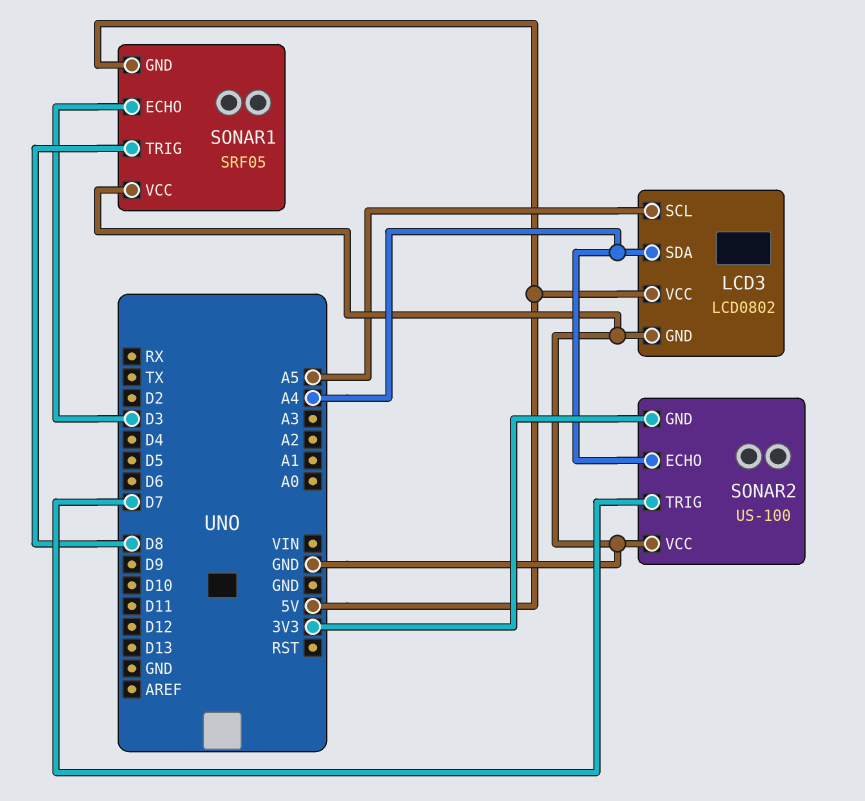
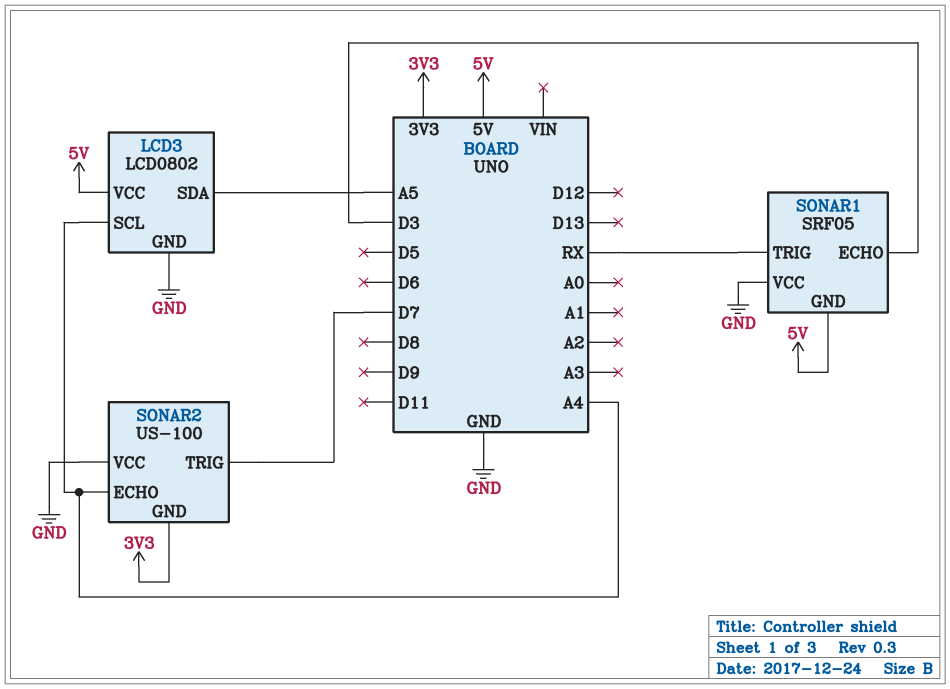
LCD3 pin SCL: A5 -> A4
LCD3 pin SDA: A4 -> A5
SONAR1 pin TRIG: D8 -> RX

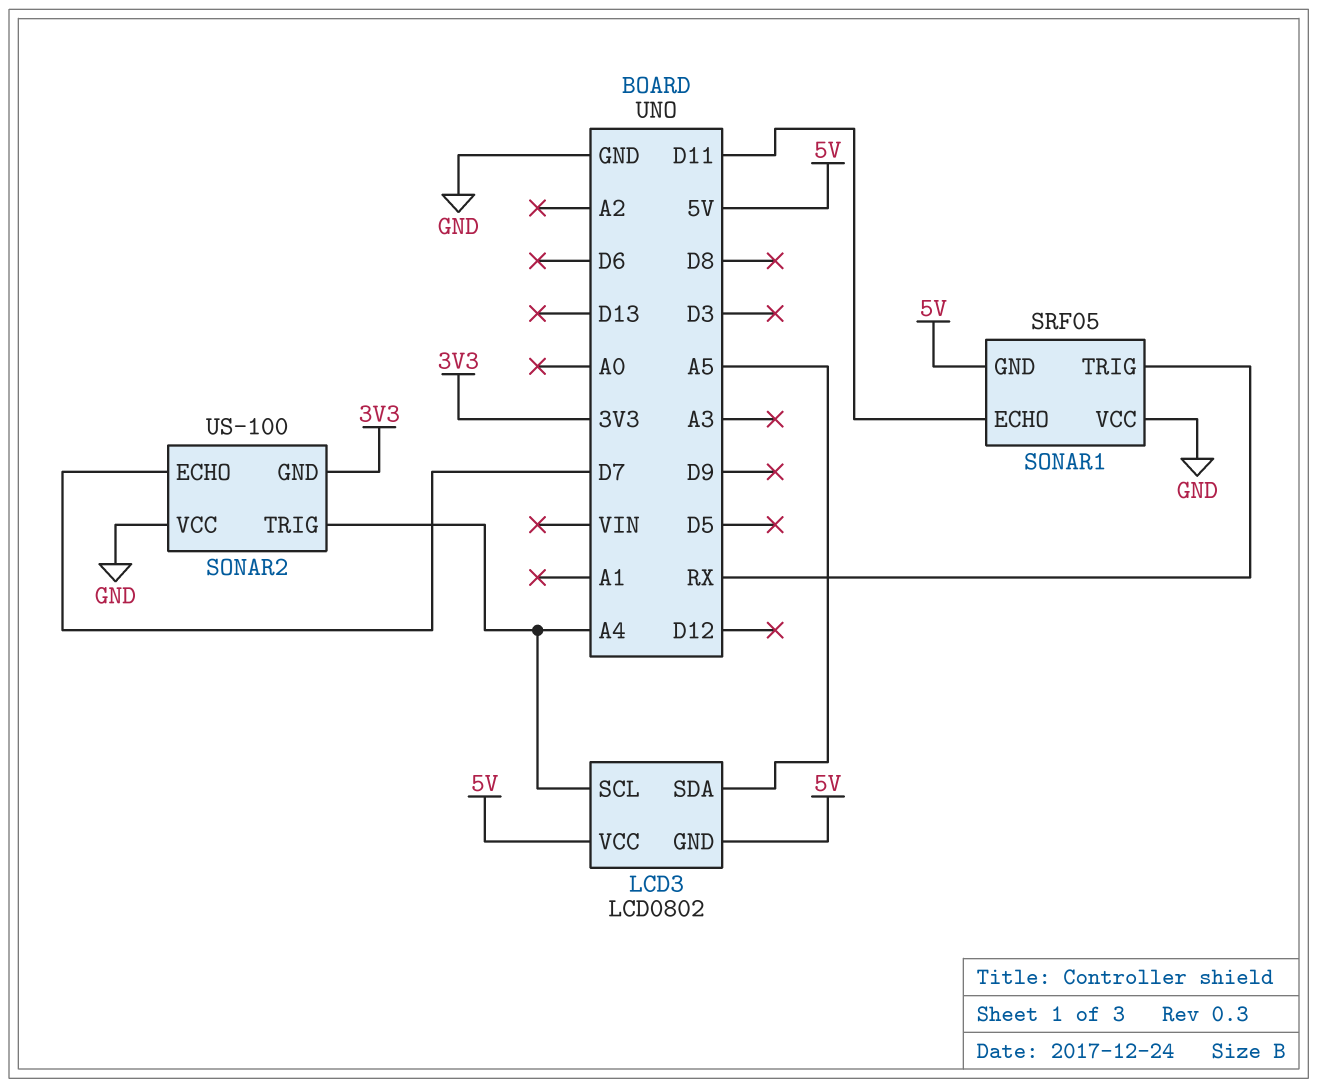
LCD3 pin GND: GND -> 5V
SONAR1 pin ECHO: D3 -> D11
SONAR2 pin ECHO: A4 -> D7
SONAR2 pin TRIG: D7 -> A4

